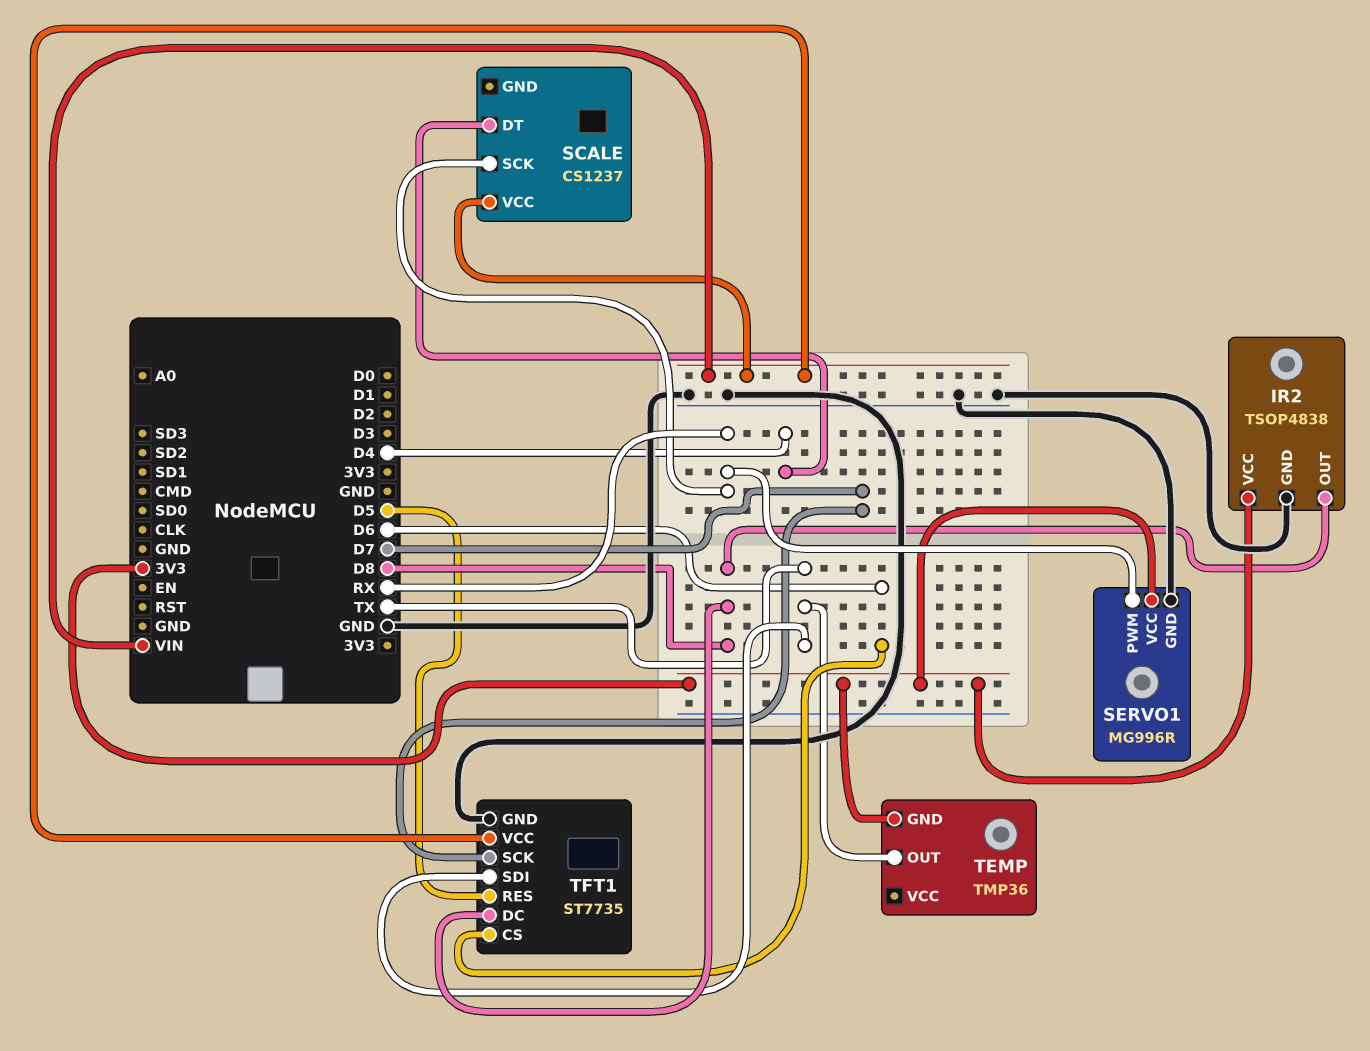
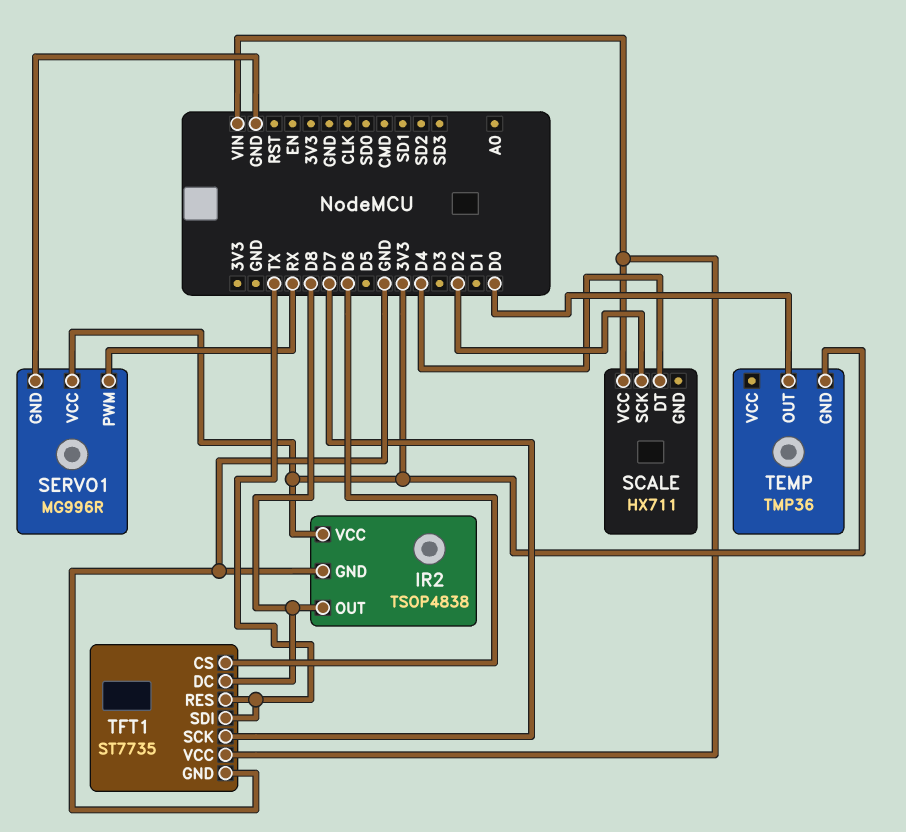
SCALE: CS1237 -> HX711
SCALE pin SCK: RX -> D2
TEMP pin OUT: TX -> D0
TFT1 pin RES: D5 -> TX

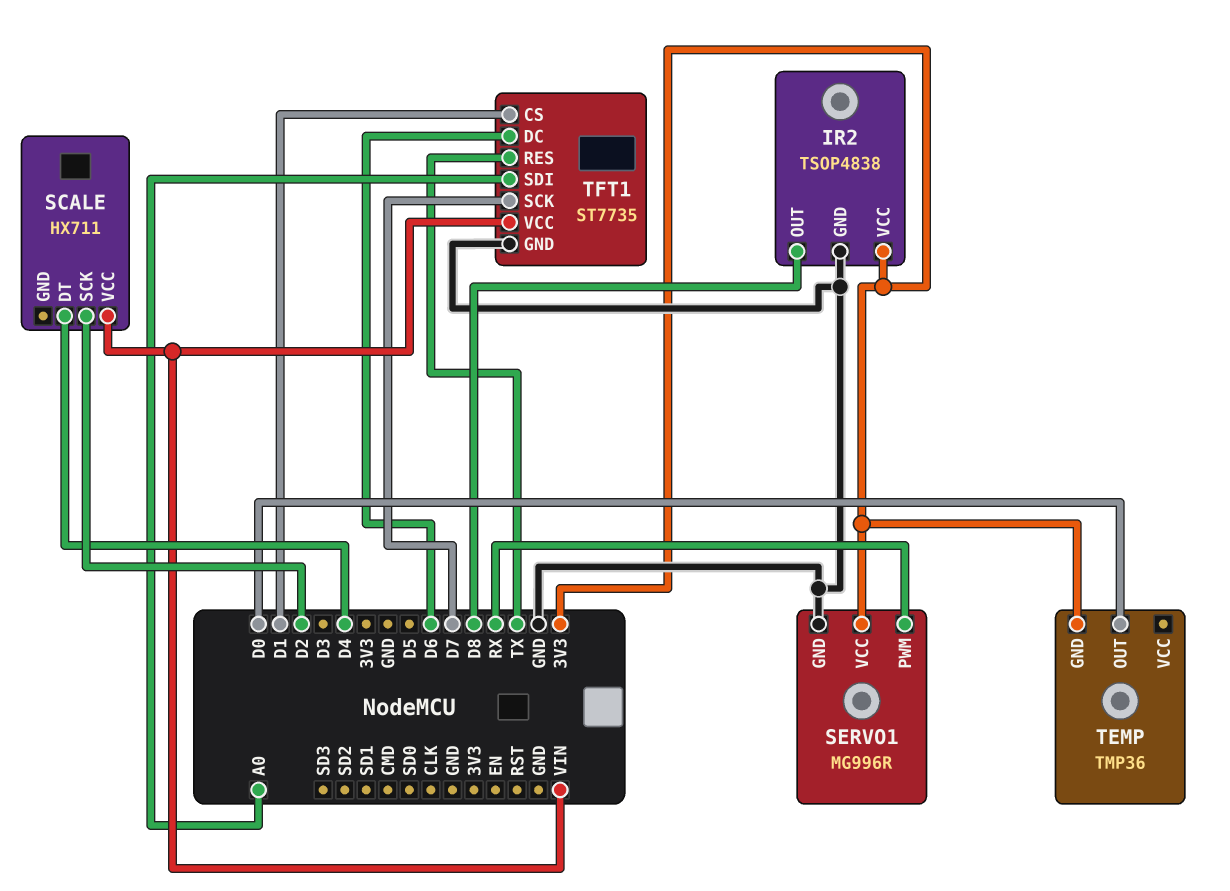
TFT1 pin CS: D6 -> D1
TFT1 pin DC: D8 -> D6
TFT1 pin SDI: TX -> A0

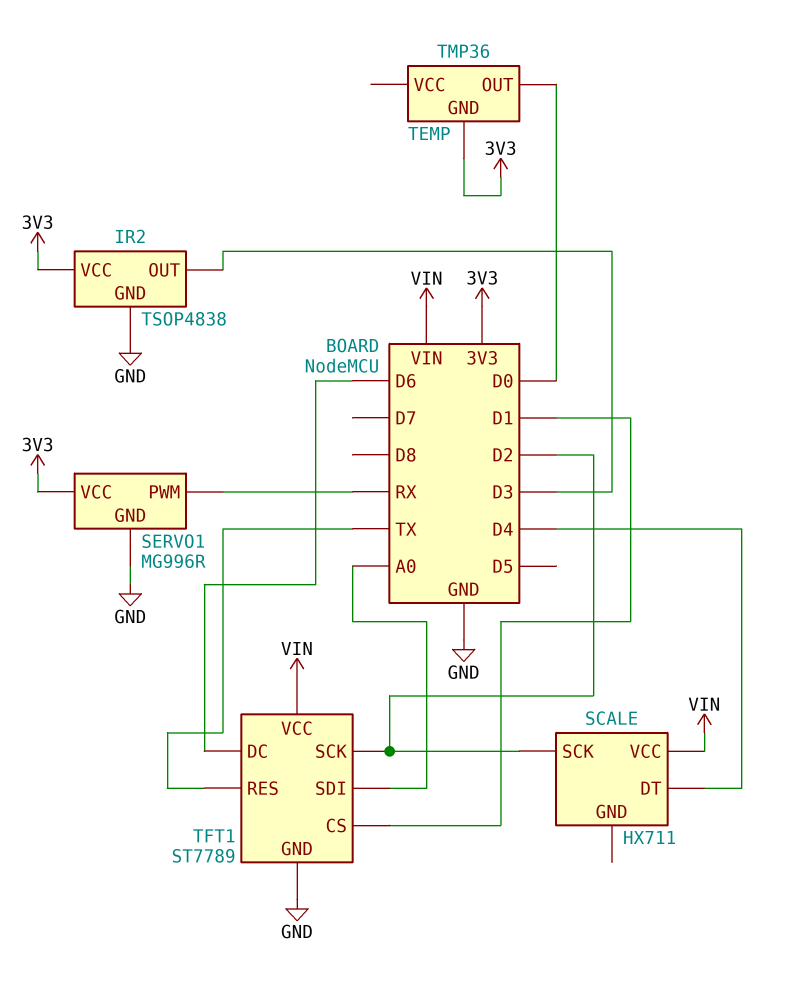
IR2 pin OUT: D8 -> D3
TFT1: ST7735 -> ST7789
TFT1 pin SCK: D7 -> D2

